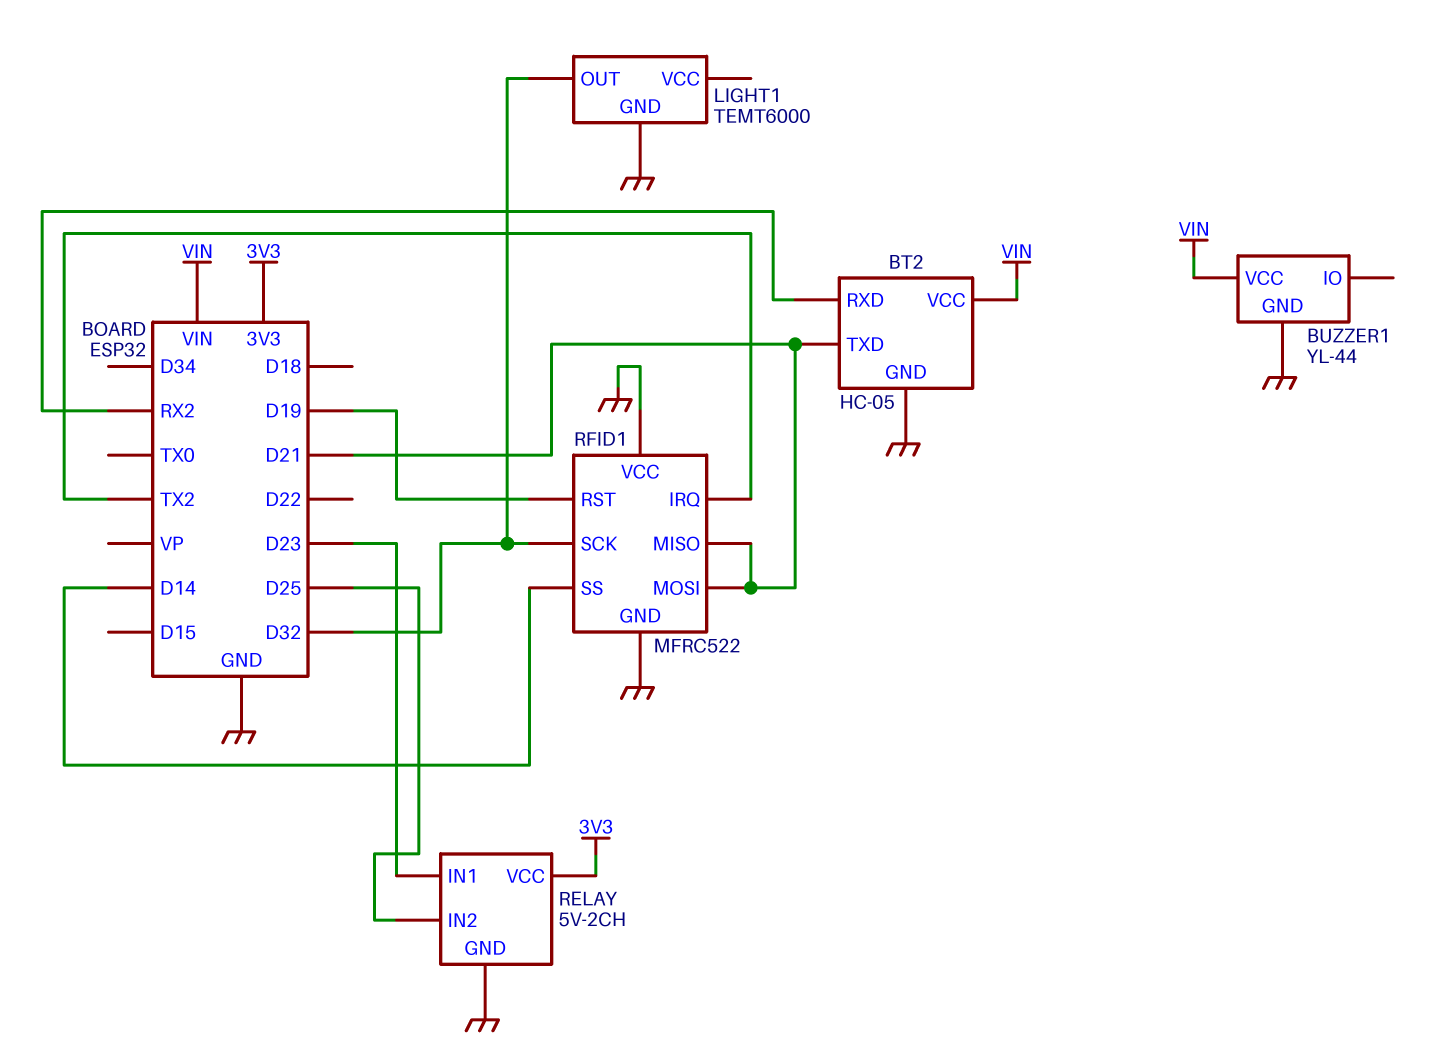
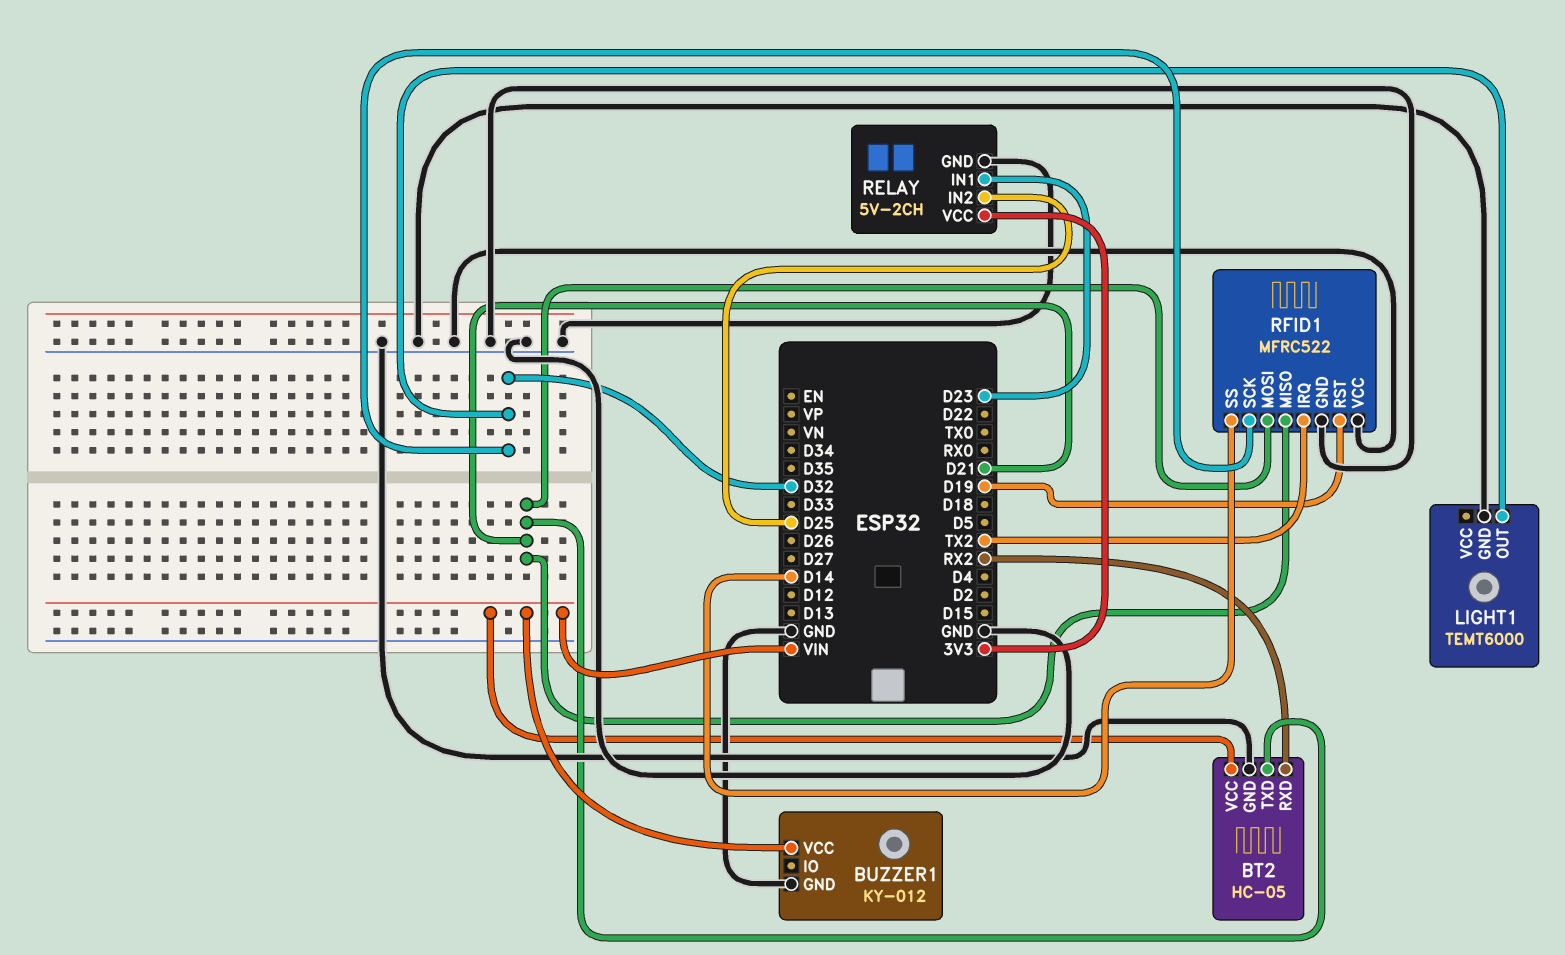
BUZZER1: YL-44 -> KY-012

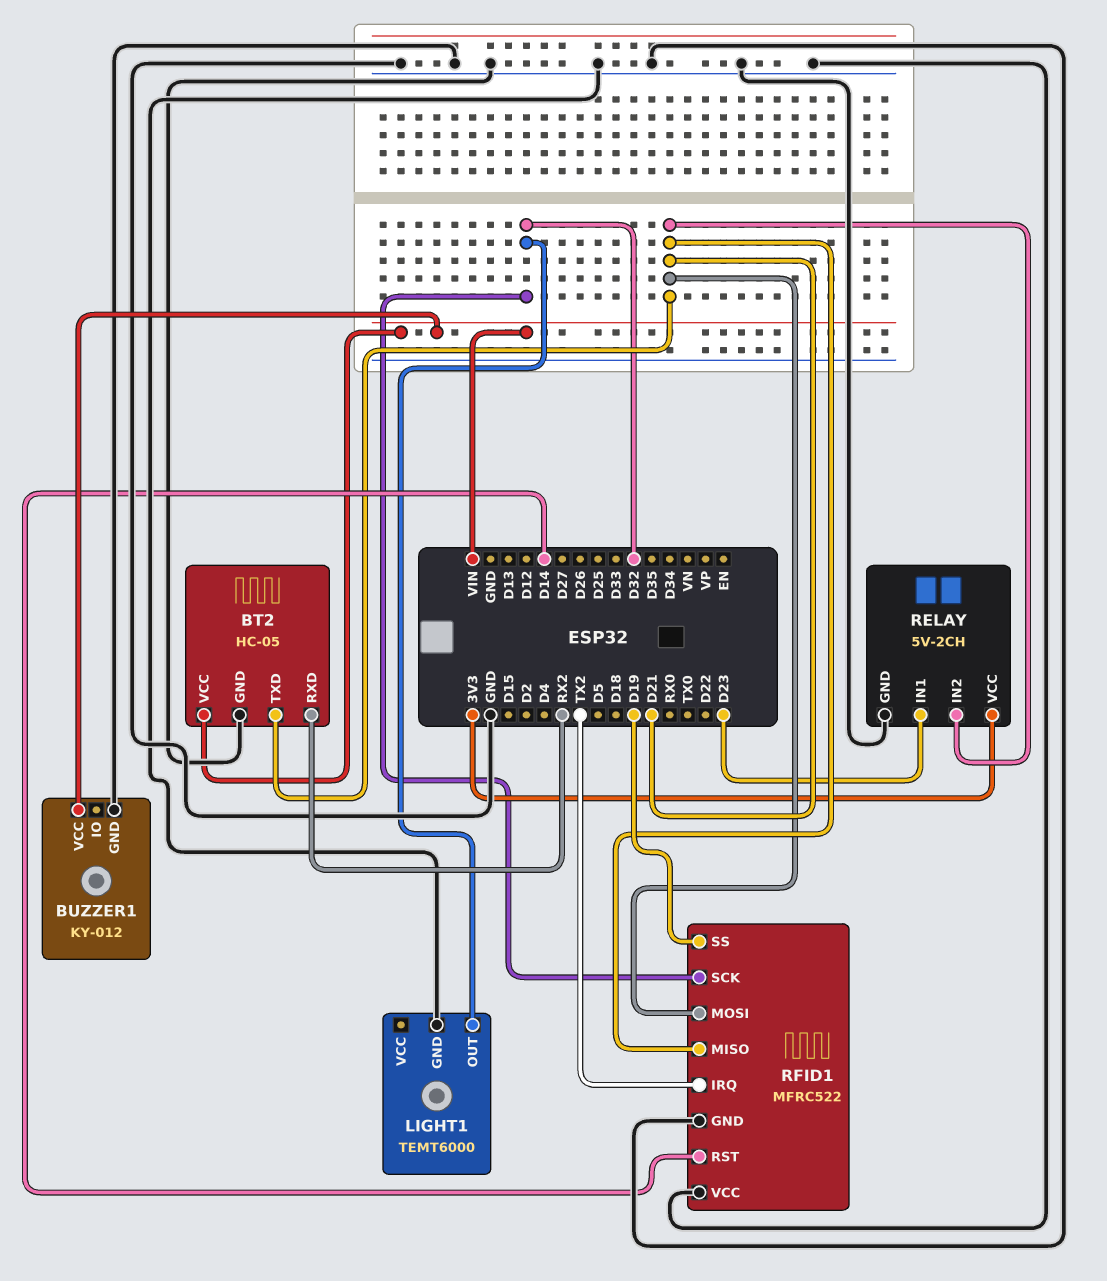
RELAY pin IN2: D25 -> D21
RFID1 pin RST: D19 -> D14
RFID1 pin SS: D14 -> D19

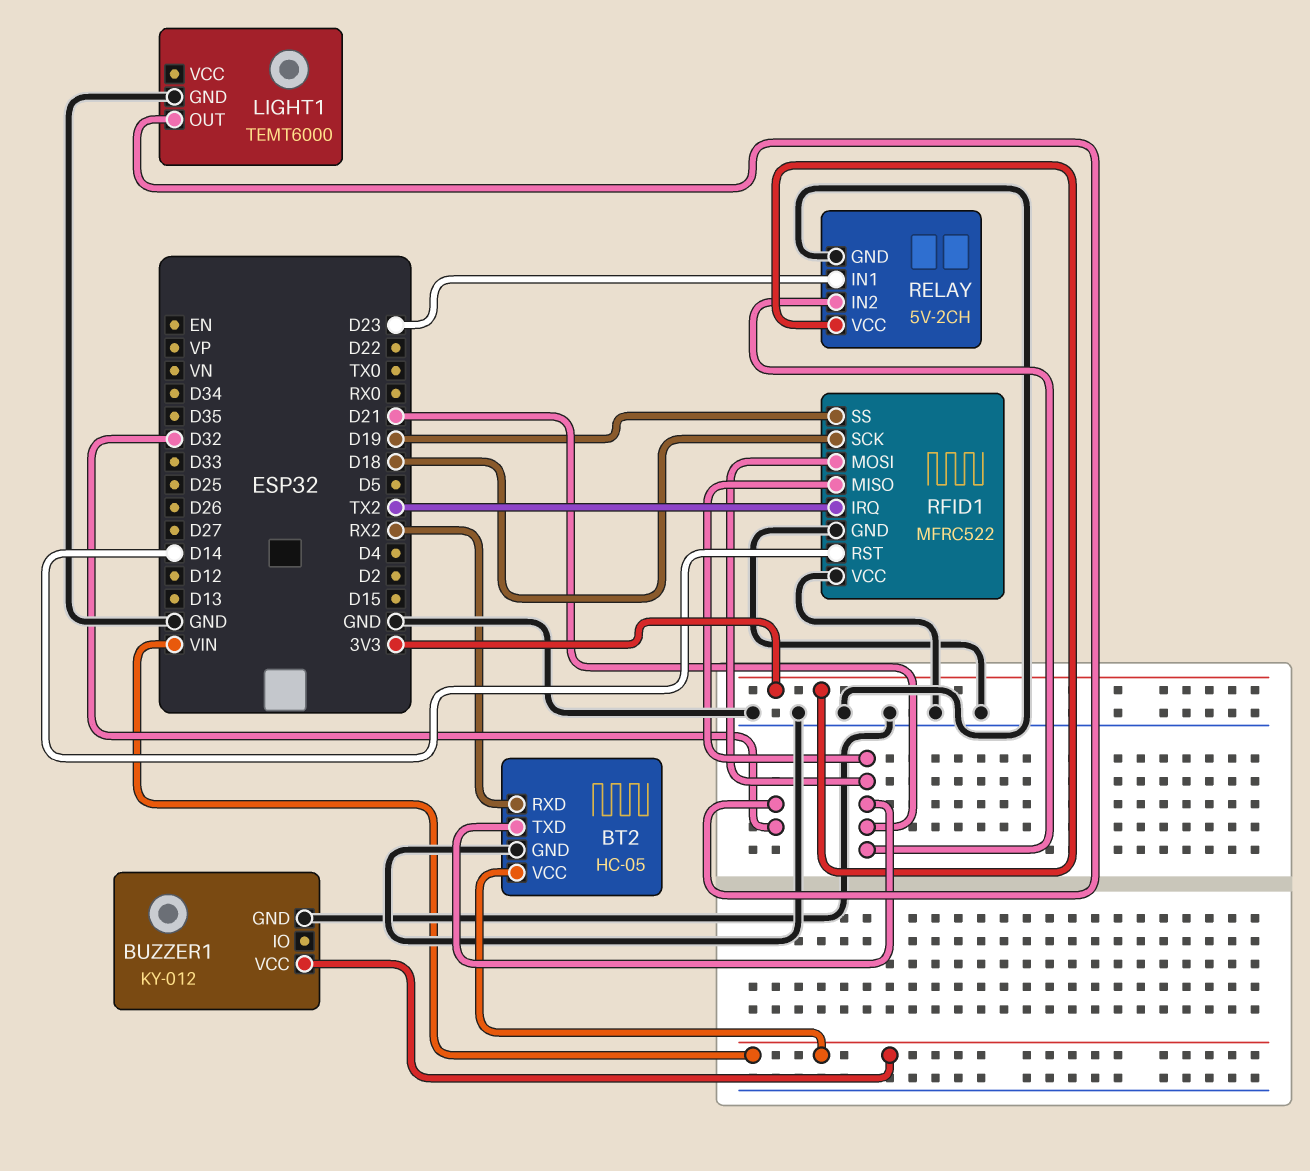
RFID1 pin SCK: D32 -> D18

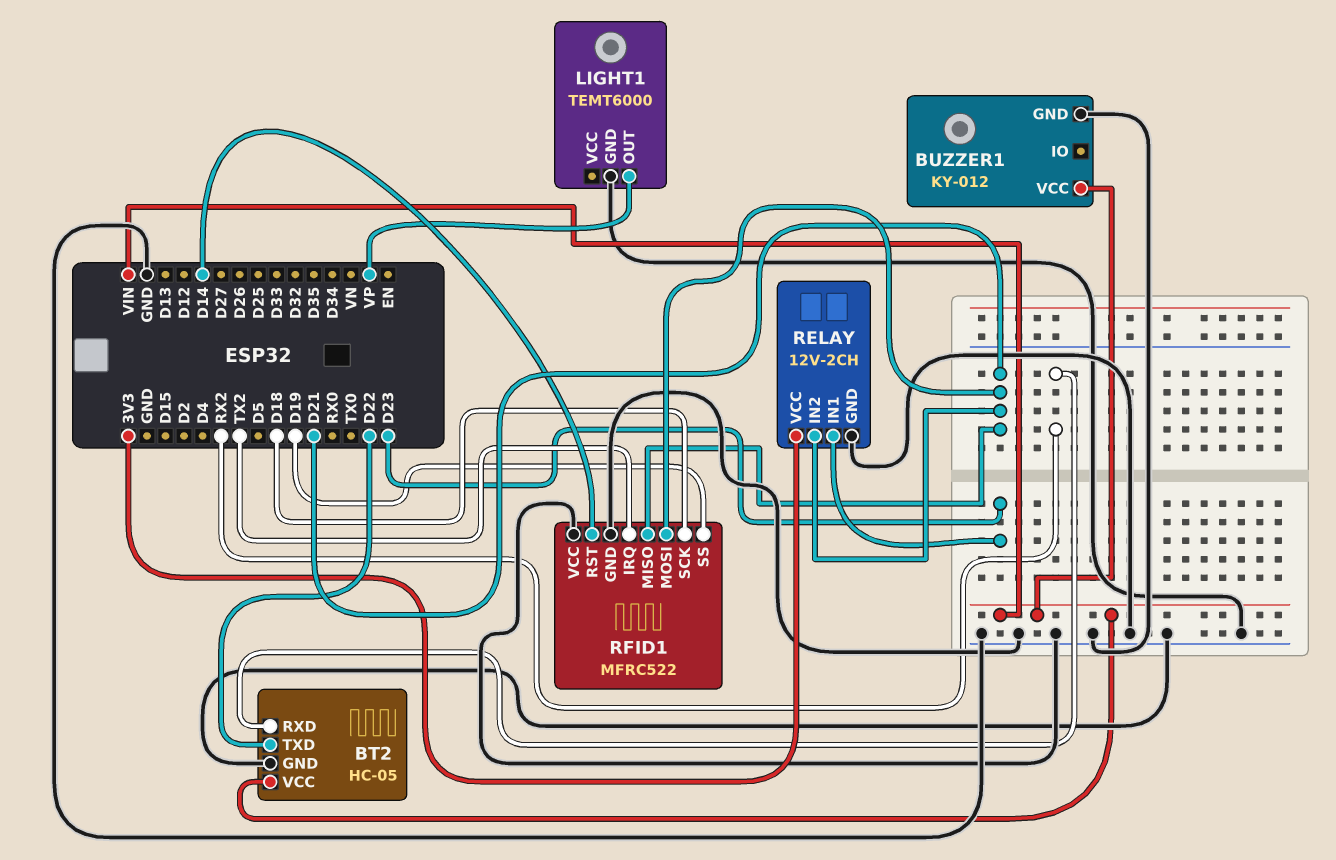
BT2 pin TXD: D21 -> D22
LIGHT1 pin OUT: D32 -> VP
RELAY: 5V-2CH -> 12V-2CH

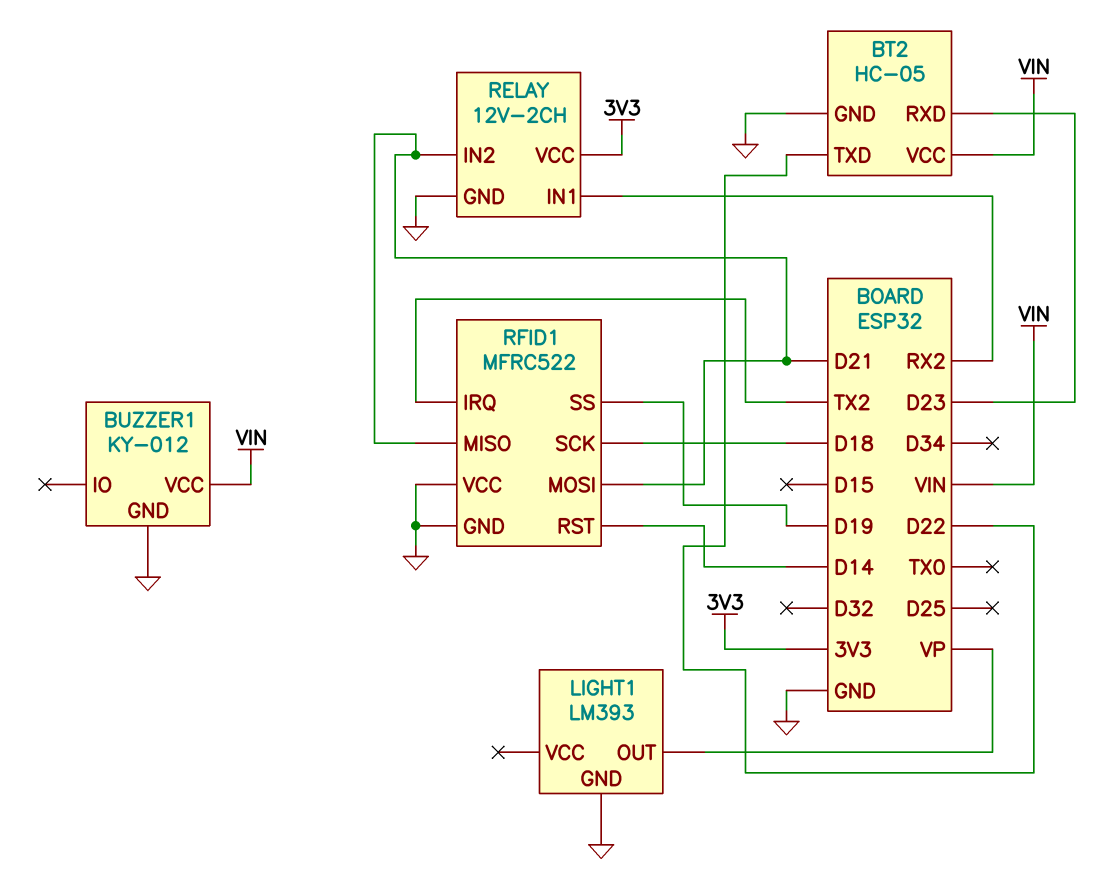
BT2 pin RXD: RX2 -> D23
LIGHT1: TEMT6000 -> LM393
RELAY pin IN1: D23 -> RX2

